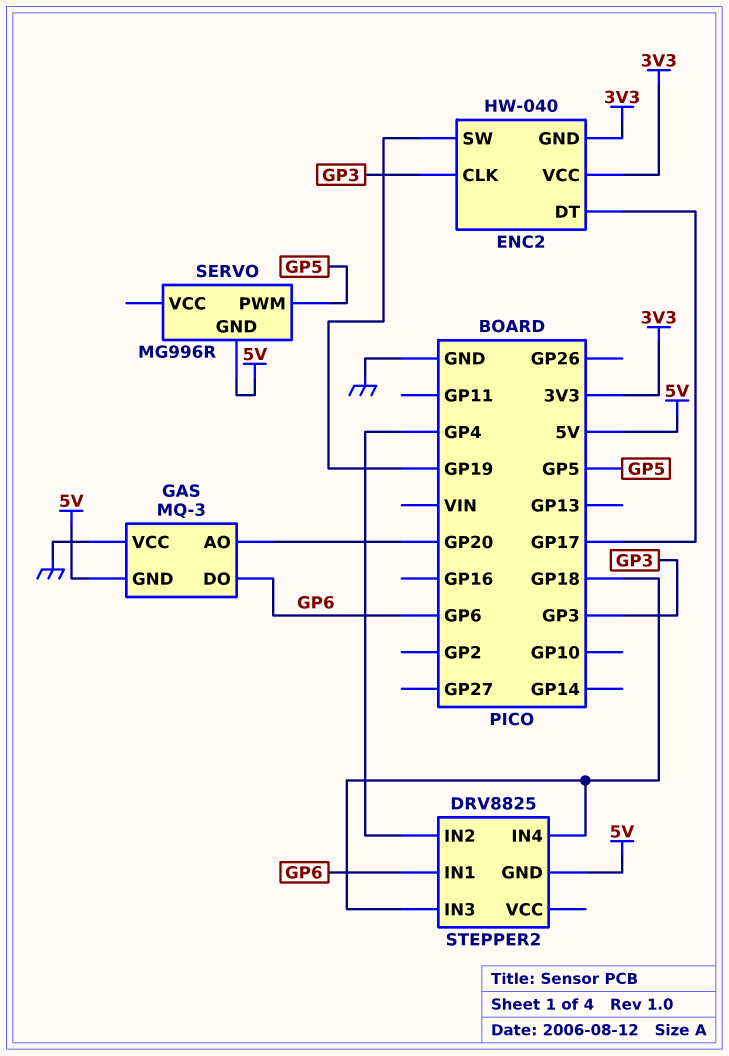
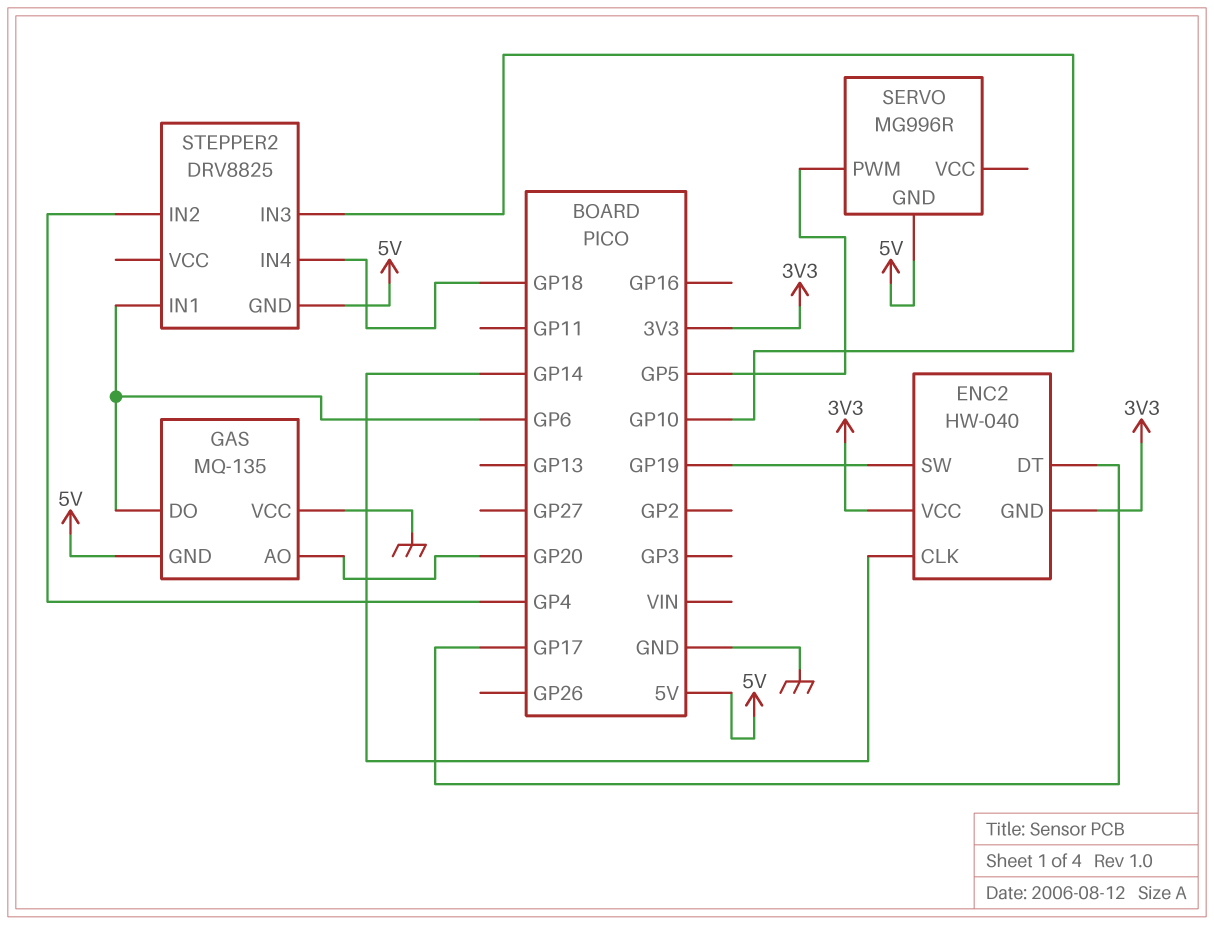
ENC2 pin CLK: GP3 -> GP14
GAS: MQ-3 -> MQ-135
STEPPER2 pin IN3: GP18 -> GP10

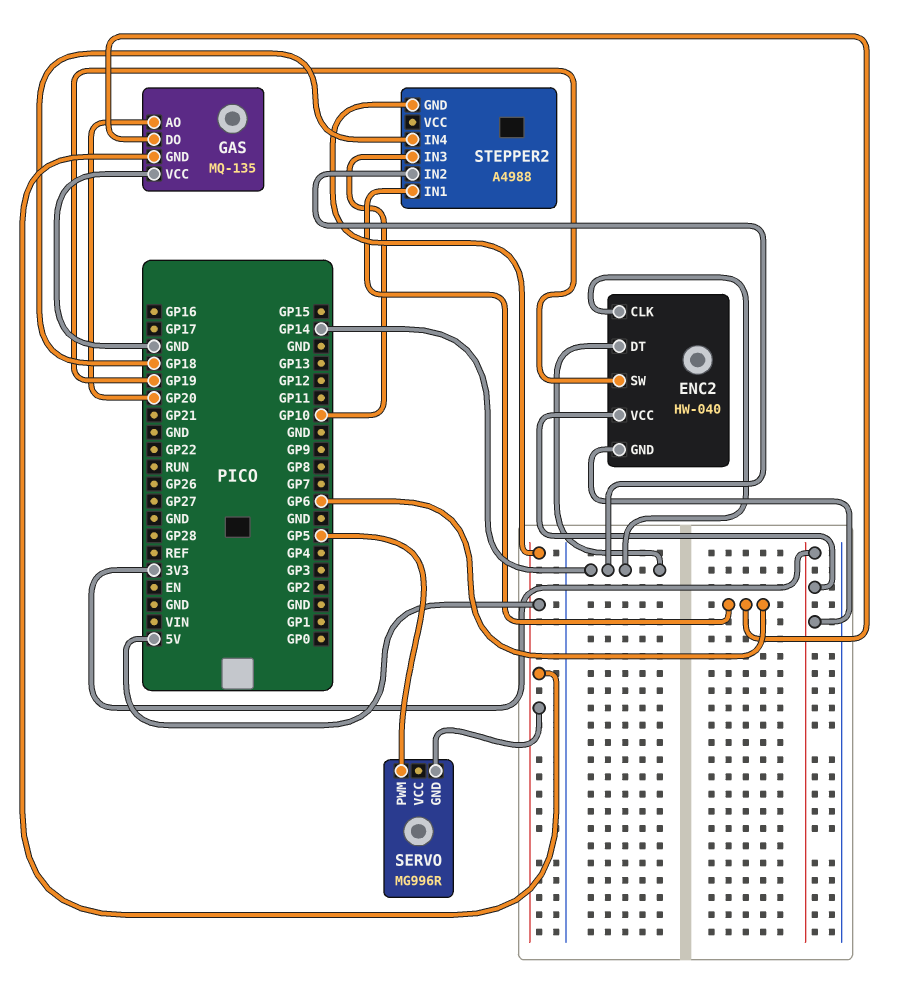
ENC2 pin DT: GP17 -> GP14
STEPPER2: DRV8825 -> A4988
STEPPER2 pin IN2: GP4 -> GP14

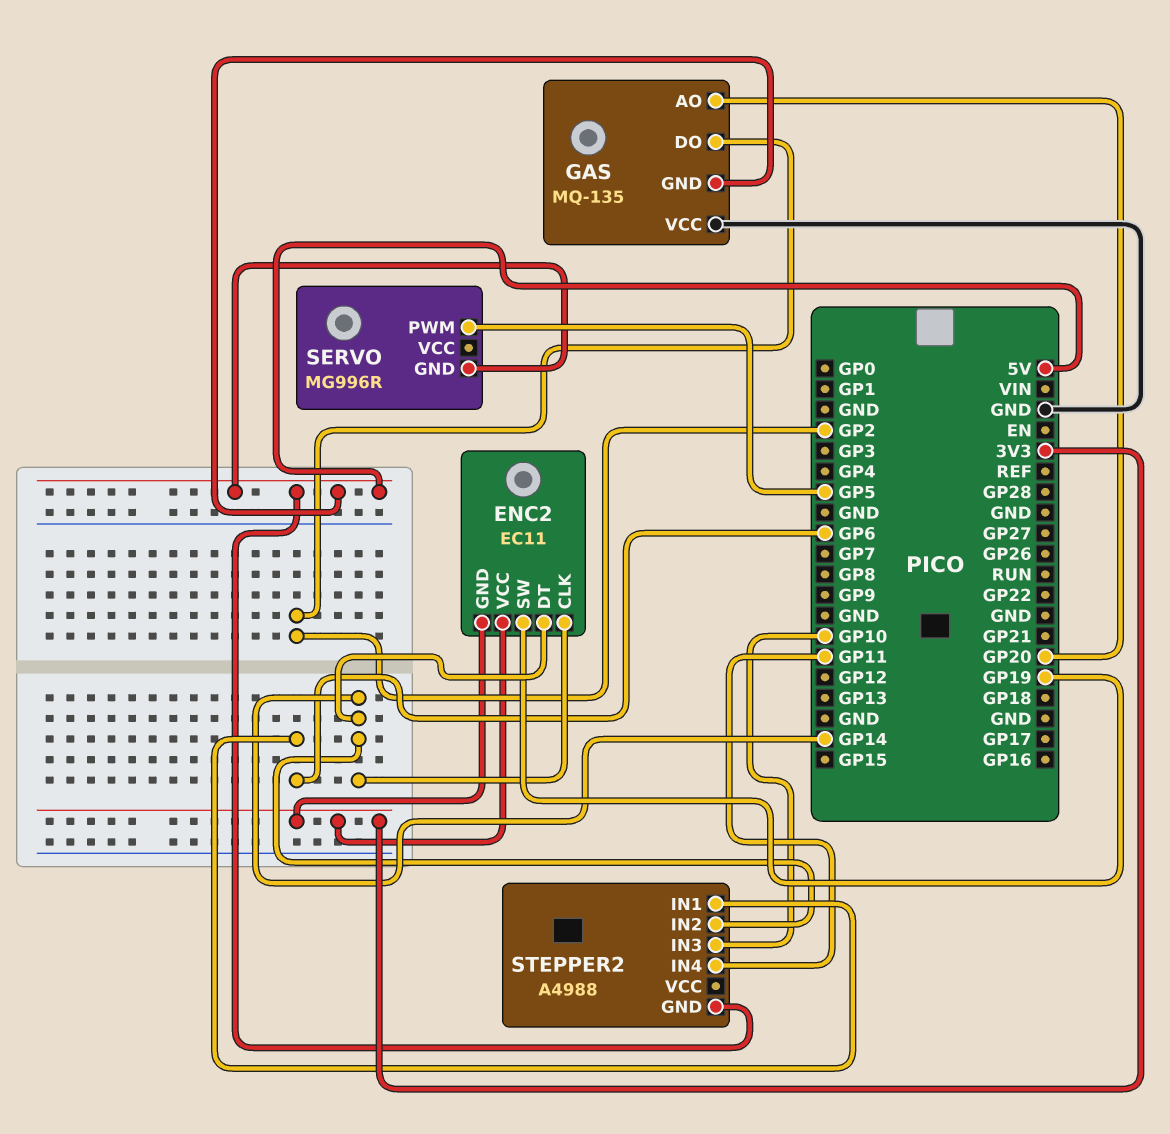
ENC2: HW-040 -> EC11
GAS pin DO: GP6 -> GP2
STEPPER2 pin IN4: GP18 -> GP11

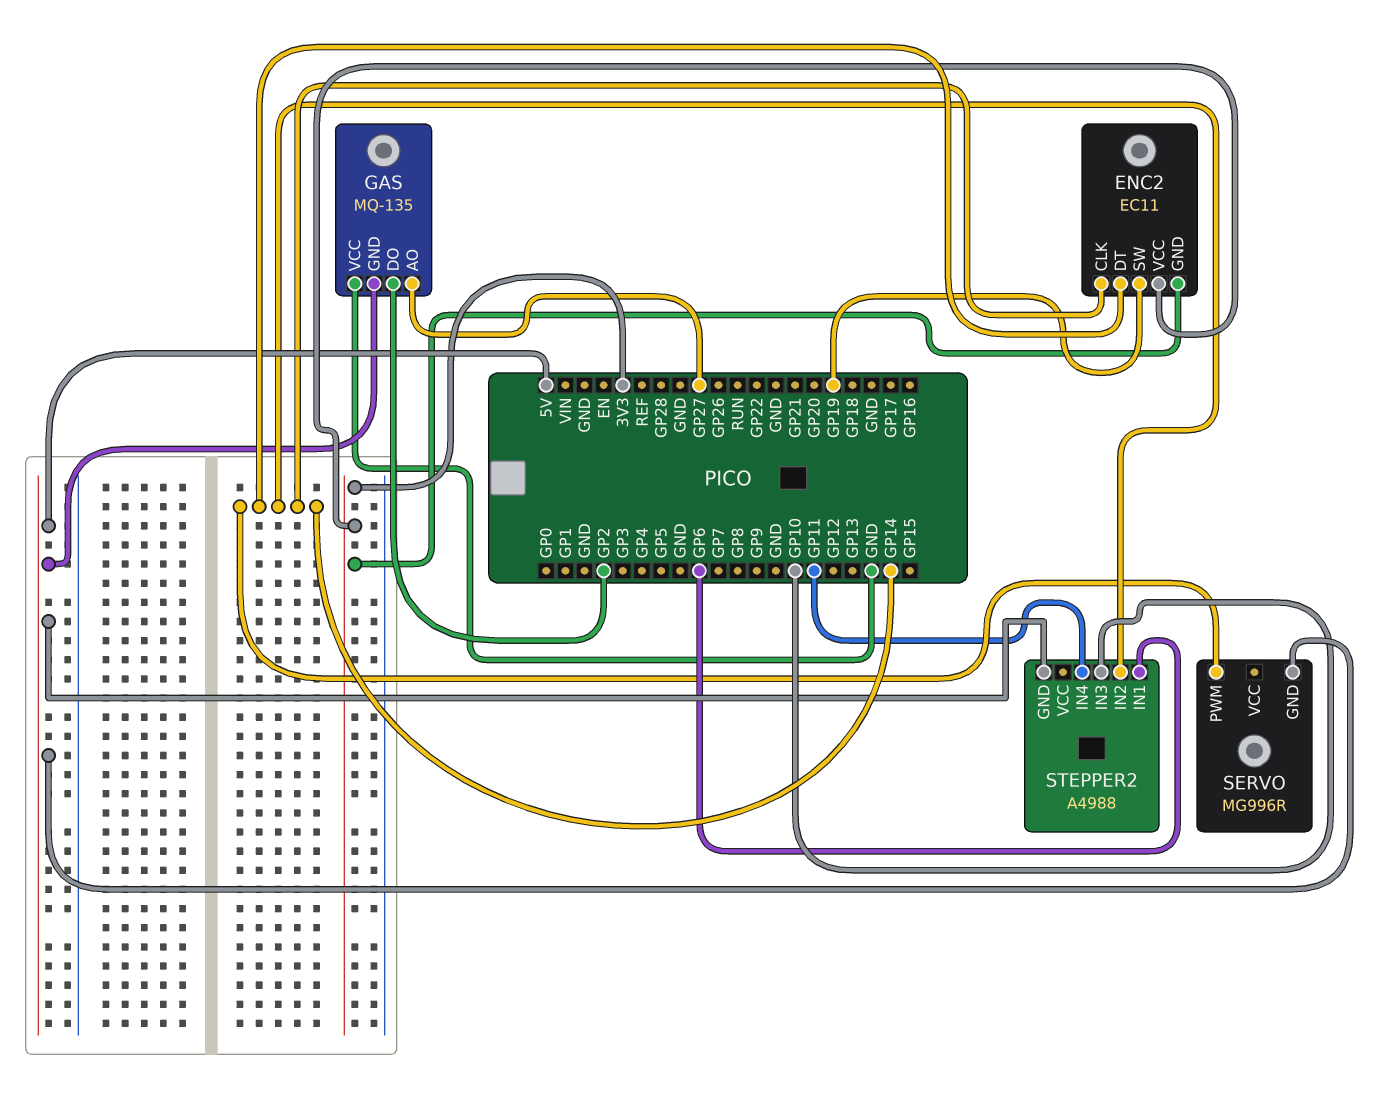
GAS pin AO: GP20 -> GP27
SERVO pin PWM: GP5 -> GP14

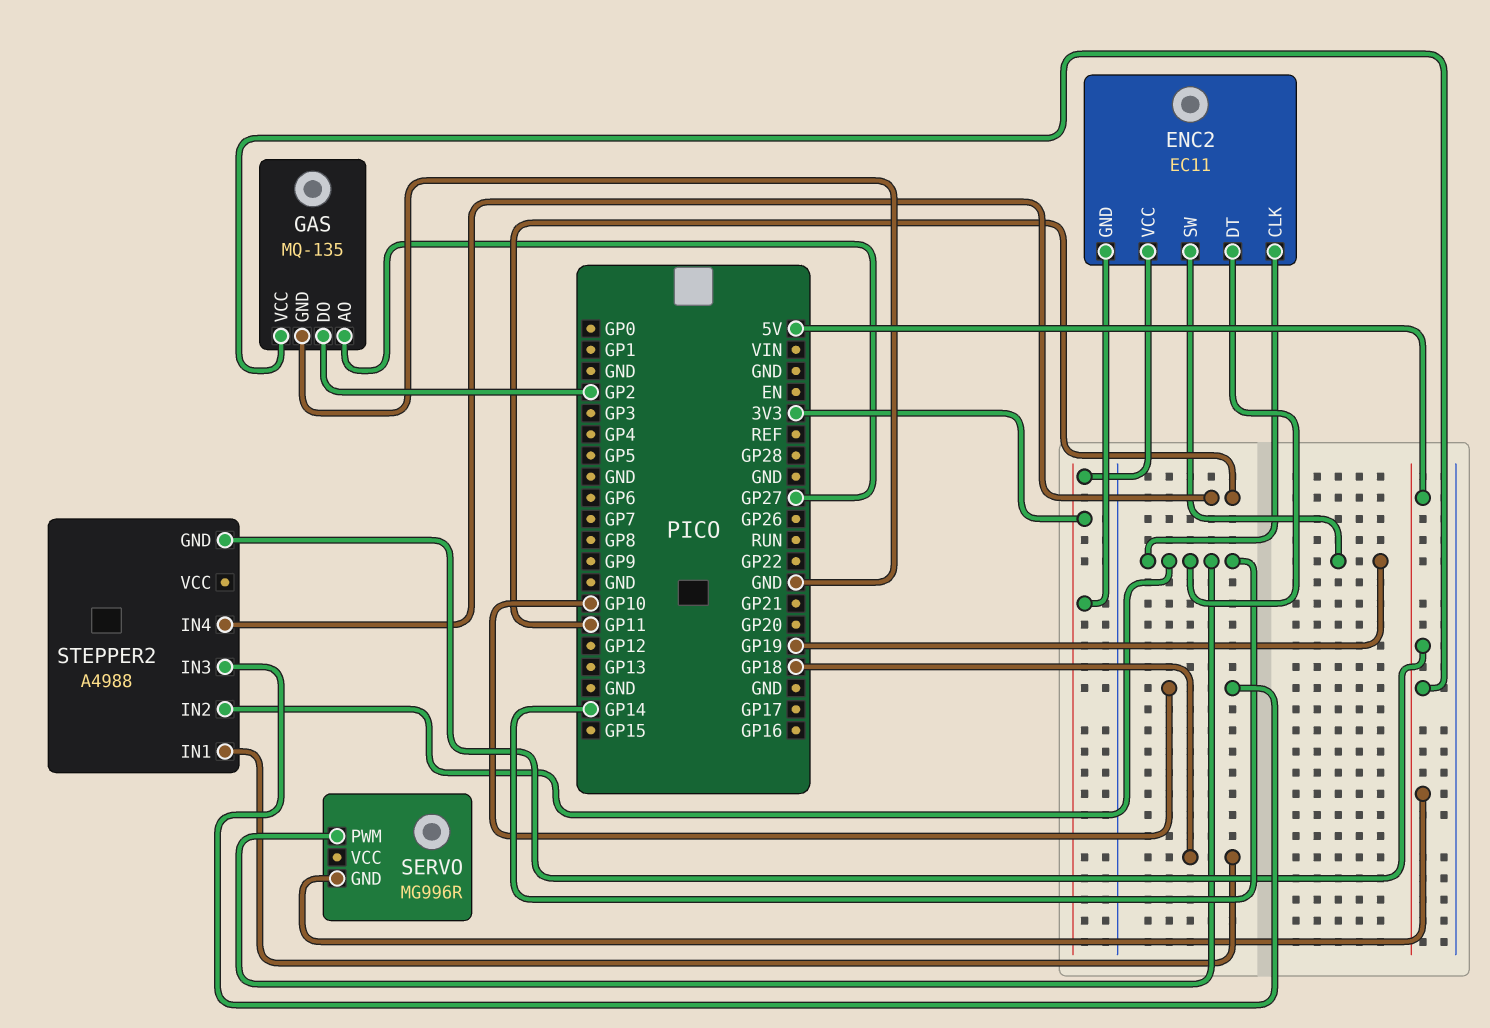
GAS pin GND: 5V -> GND
GAS pin VCC: GND -> 5V
STEPPER2 pin IN1: GP6 -> GP18

